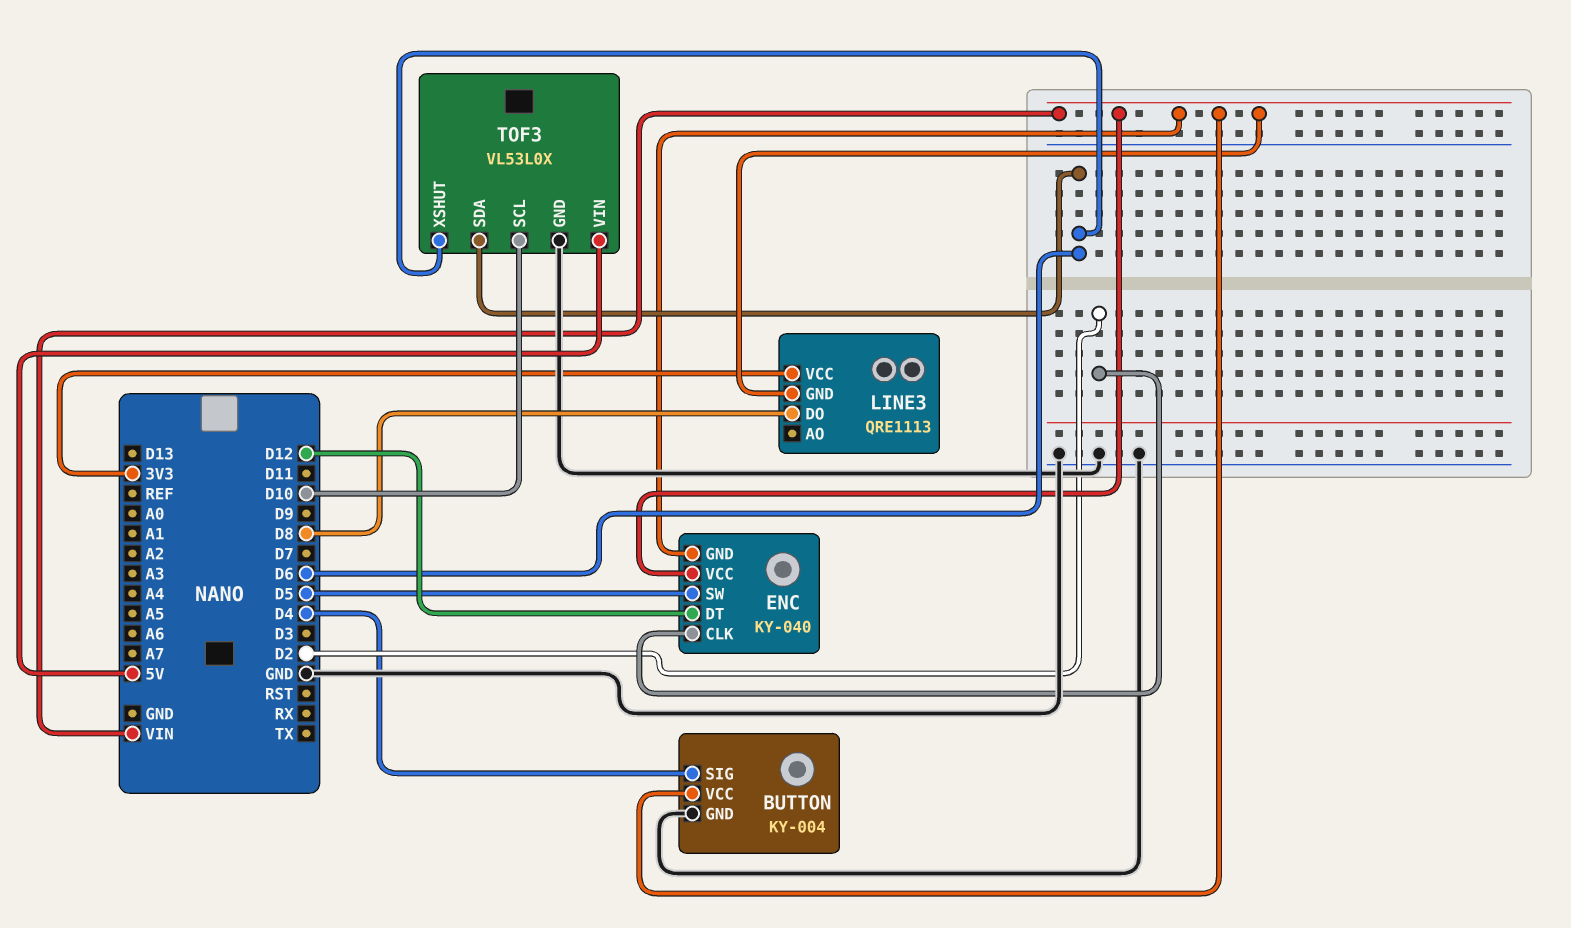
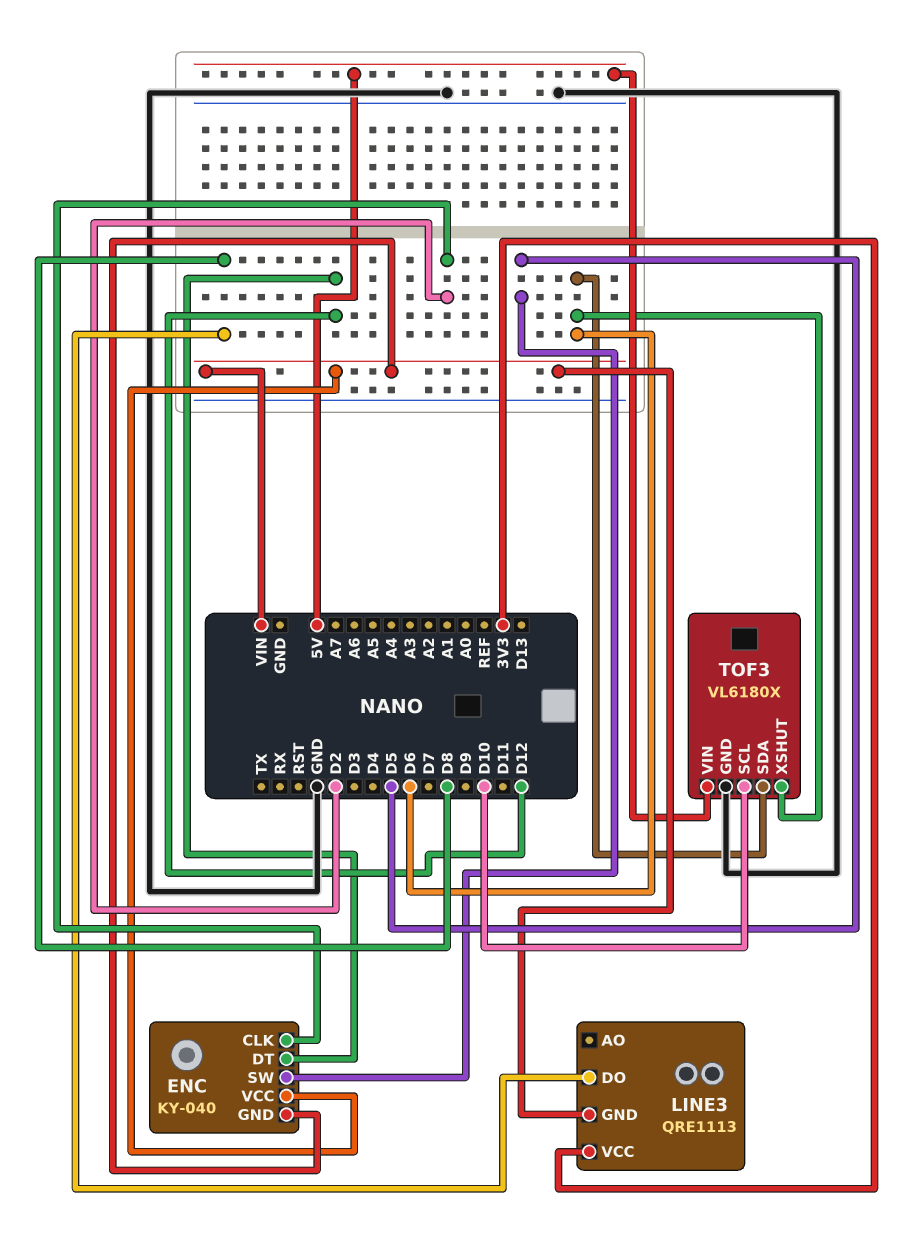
BUTTON: KY-004 -> none
BUTTON pin GND: GND -> none
BUTTON pin SIG: D4 -> none
BUTTON pin VCC: VIN -> none
TOF3: VL53L0X -> VL6180X

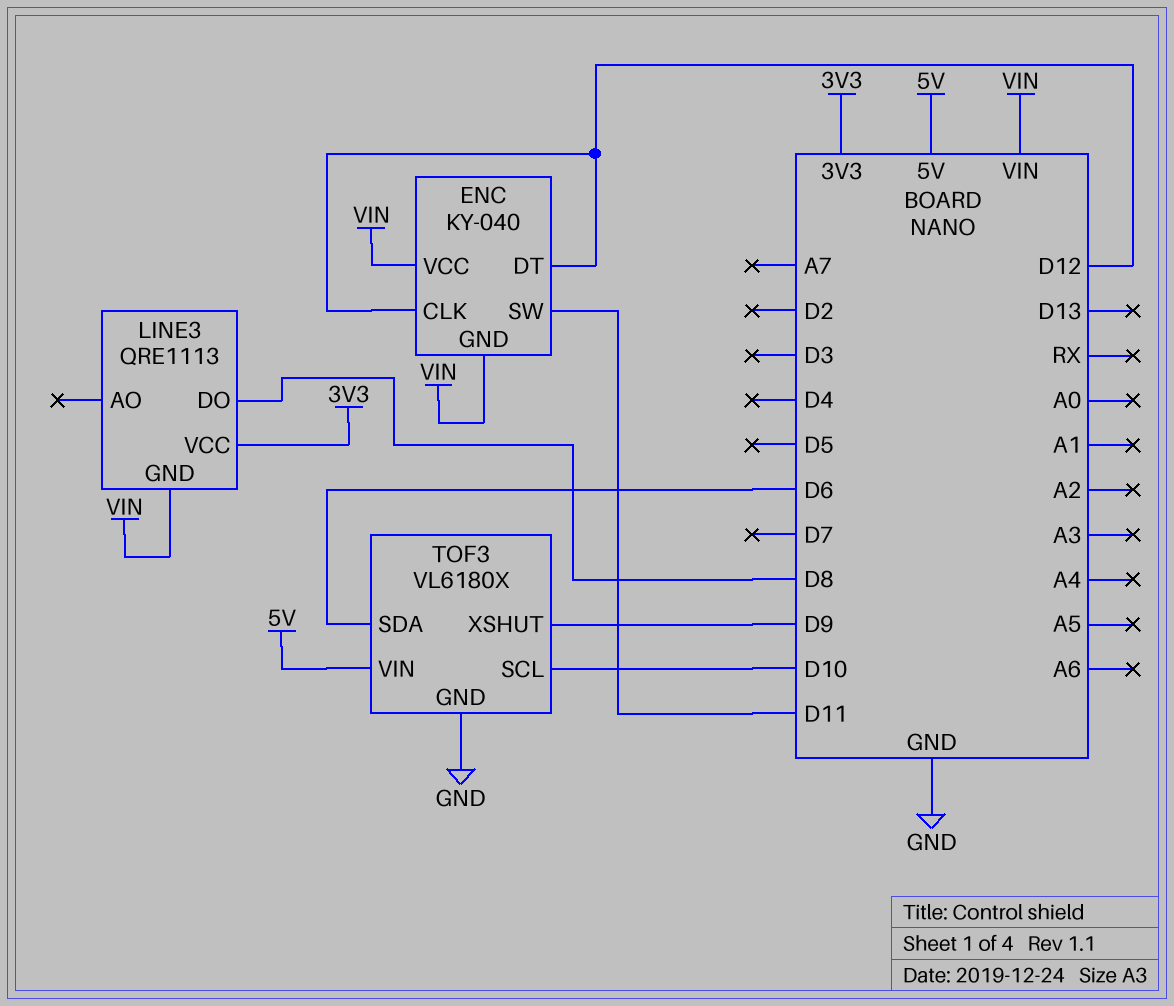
ENC pin CLK: D2 -> D12
ENC pin SW: D5 -> D11
TOF3 pin XSHUT: D6 -> D9

